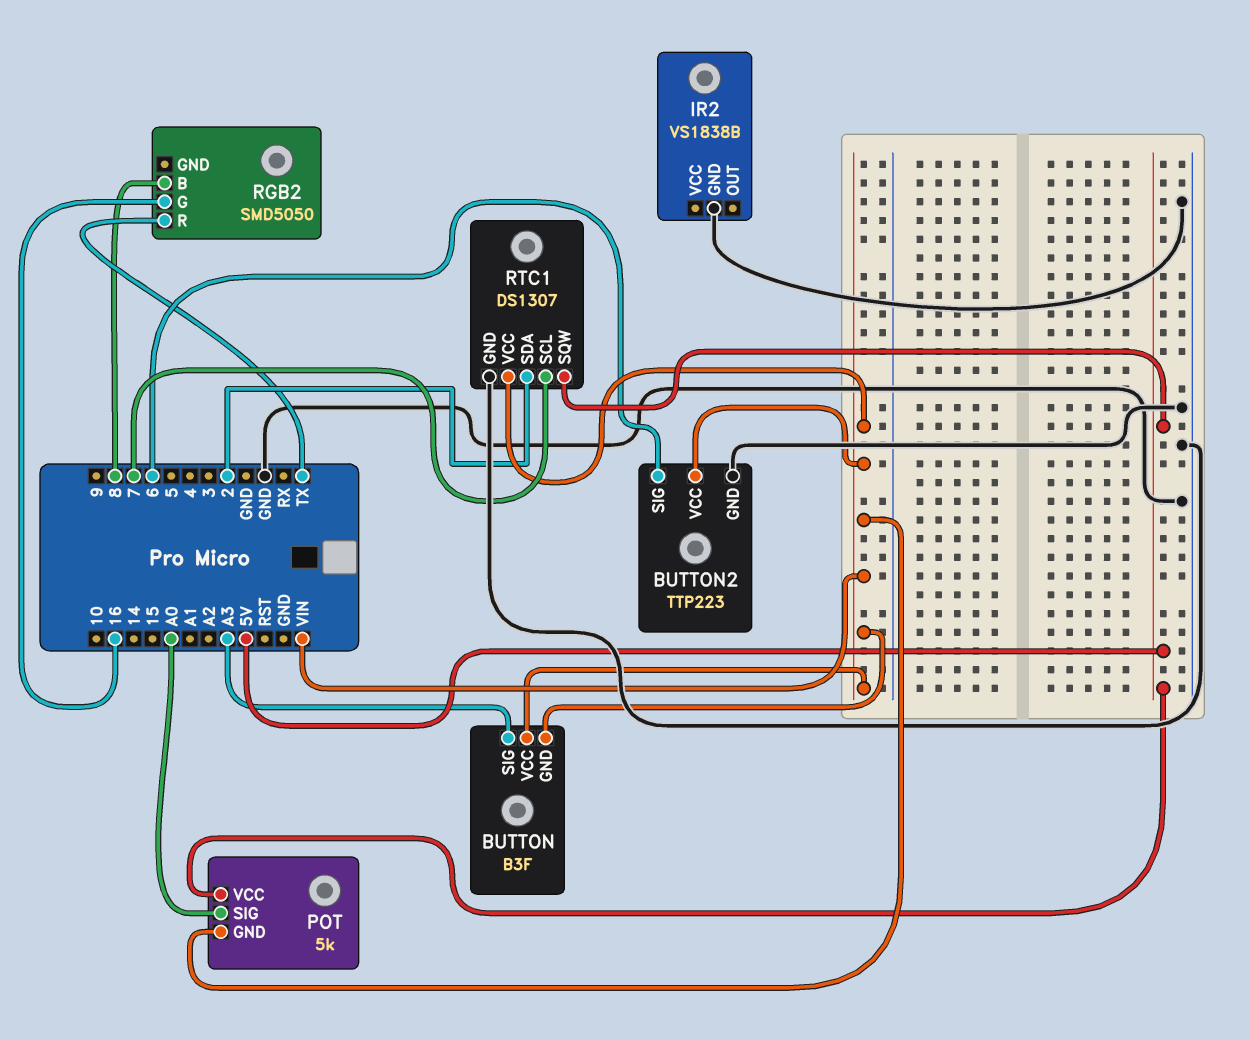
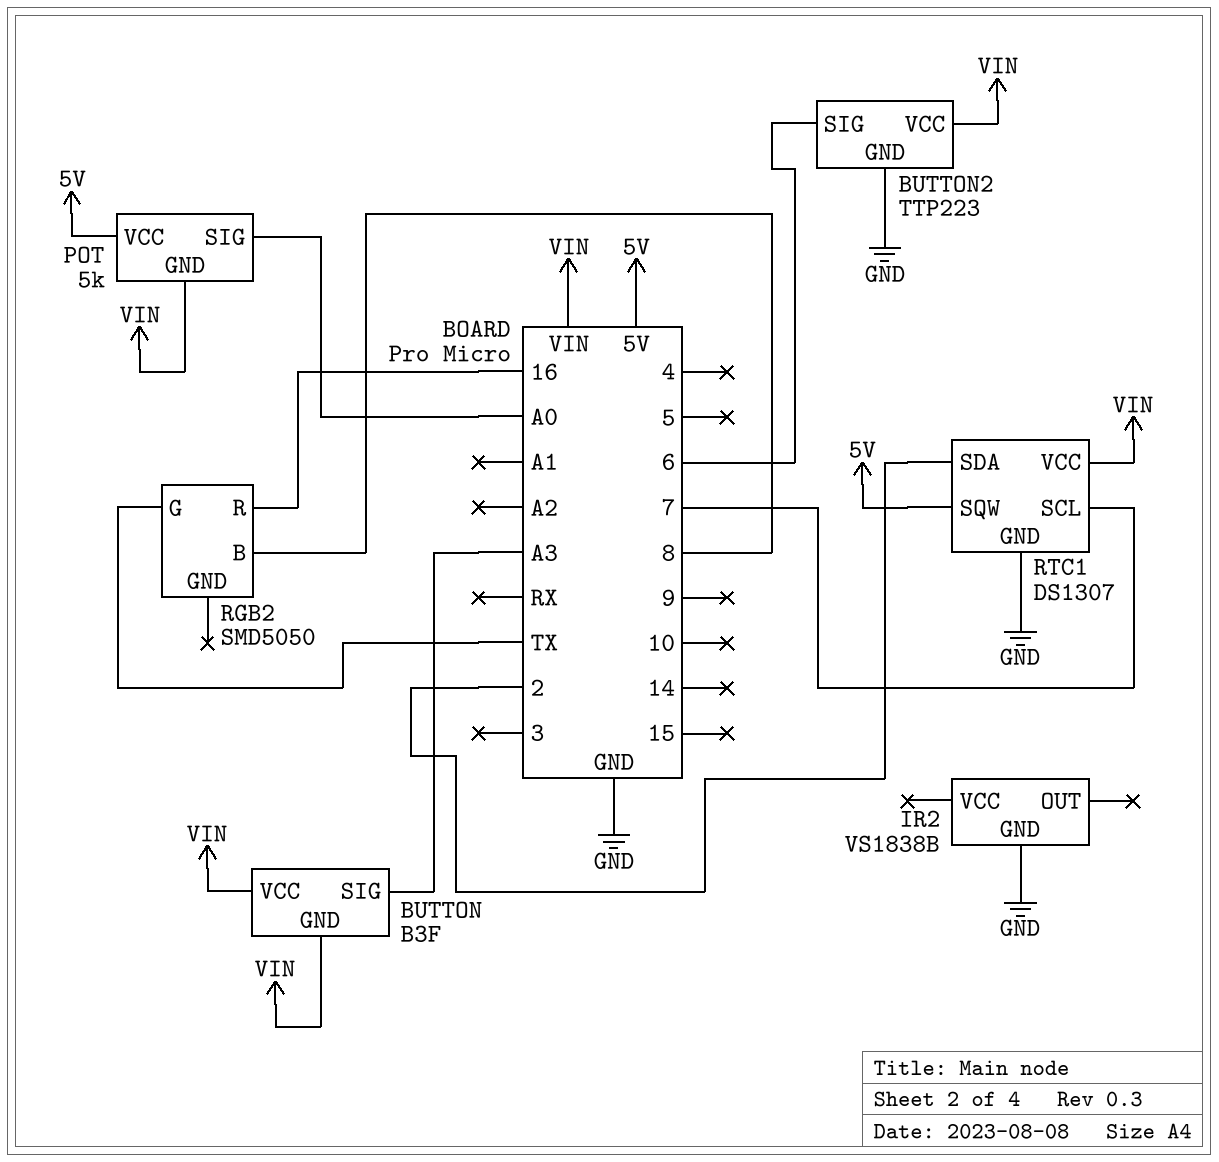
RGB2 pin G: 16 -> TX
RGB2 pin R: TX -> 16

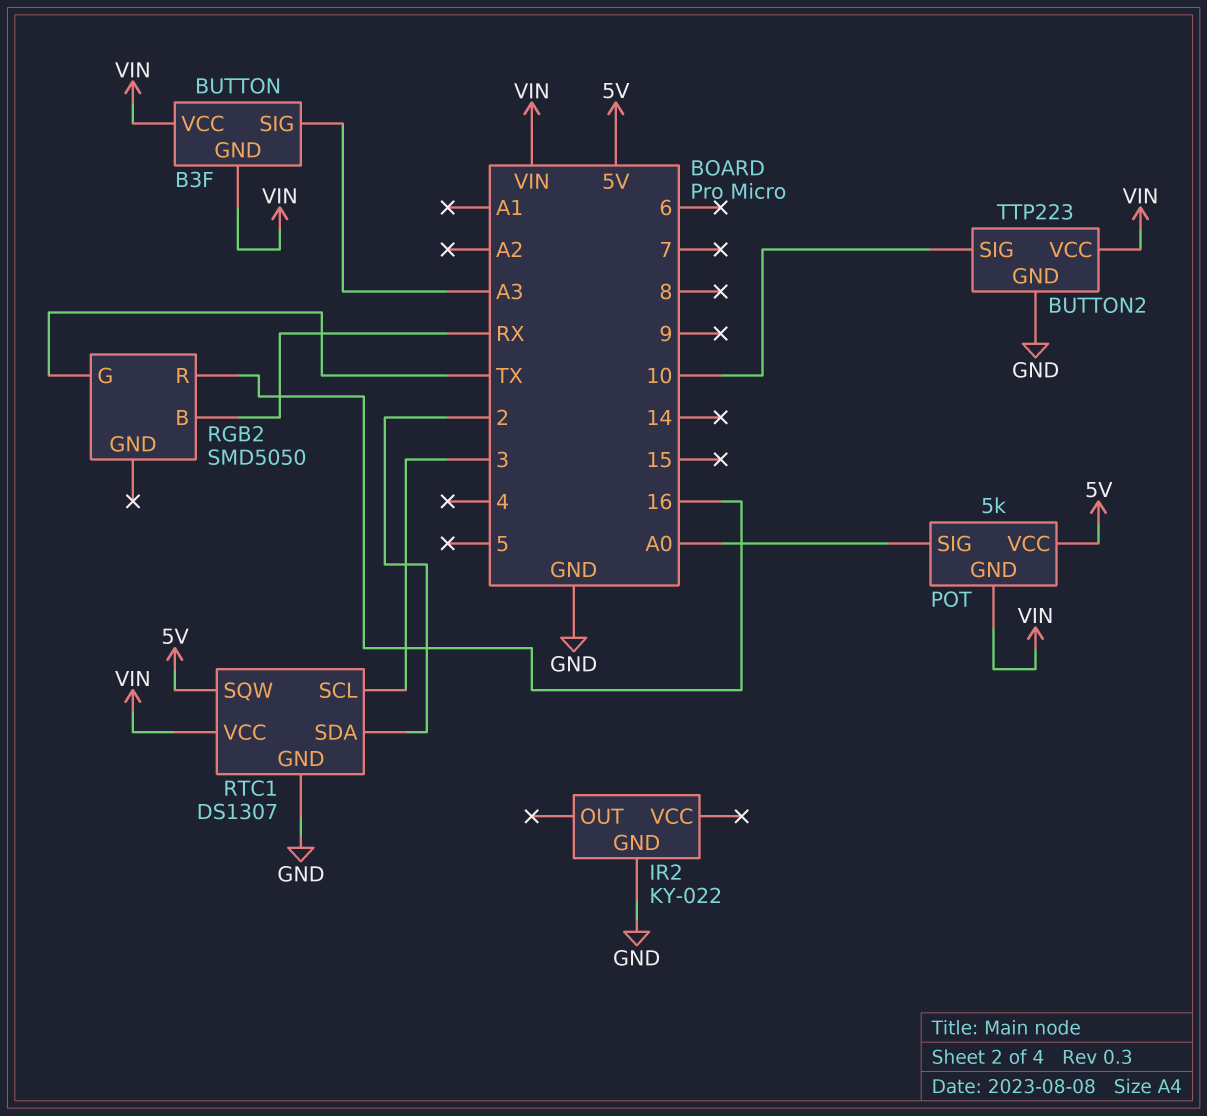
BUTTON2 pin SIG: 6 -> 10
IR2: VS1838B -> KY-022
RGB2 pin B: 8 -> RX
RTC1 pin SCL: 7 -> 3

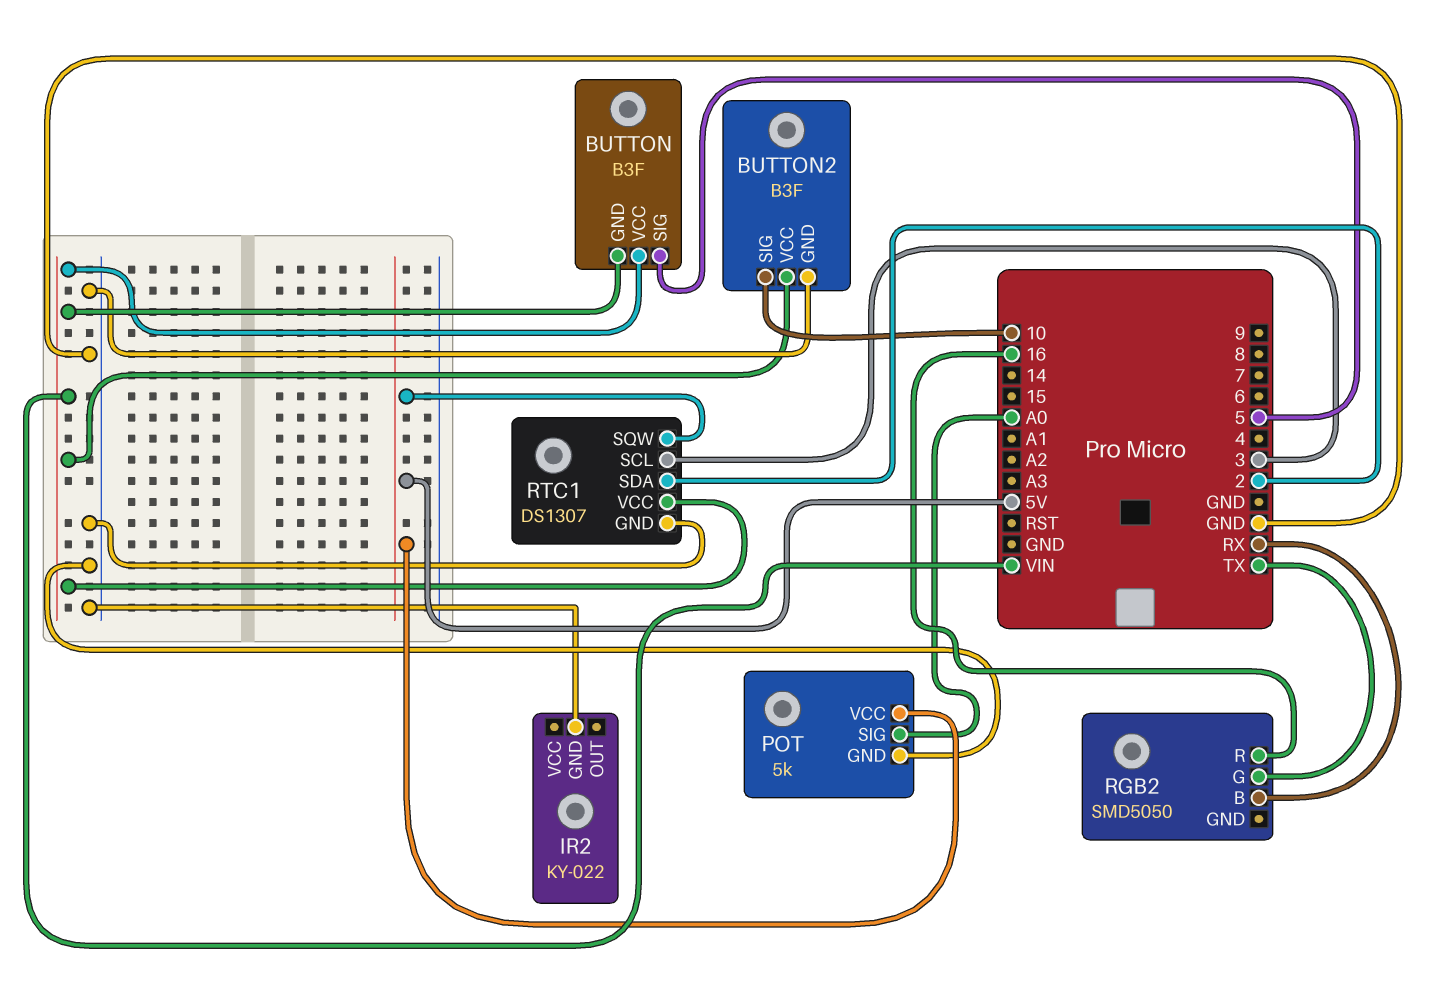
BUTTON pin SIG: A3 -> 5
BUTTON2: TTP223 -> B3F
POT pin GND: VIN -> GND

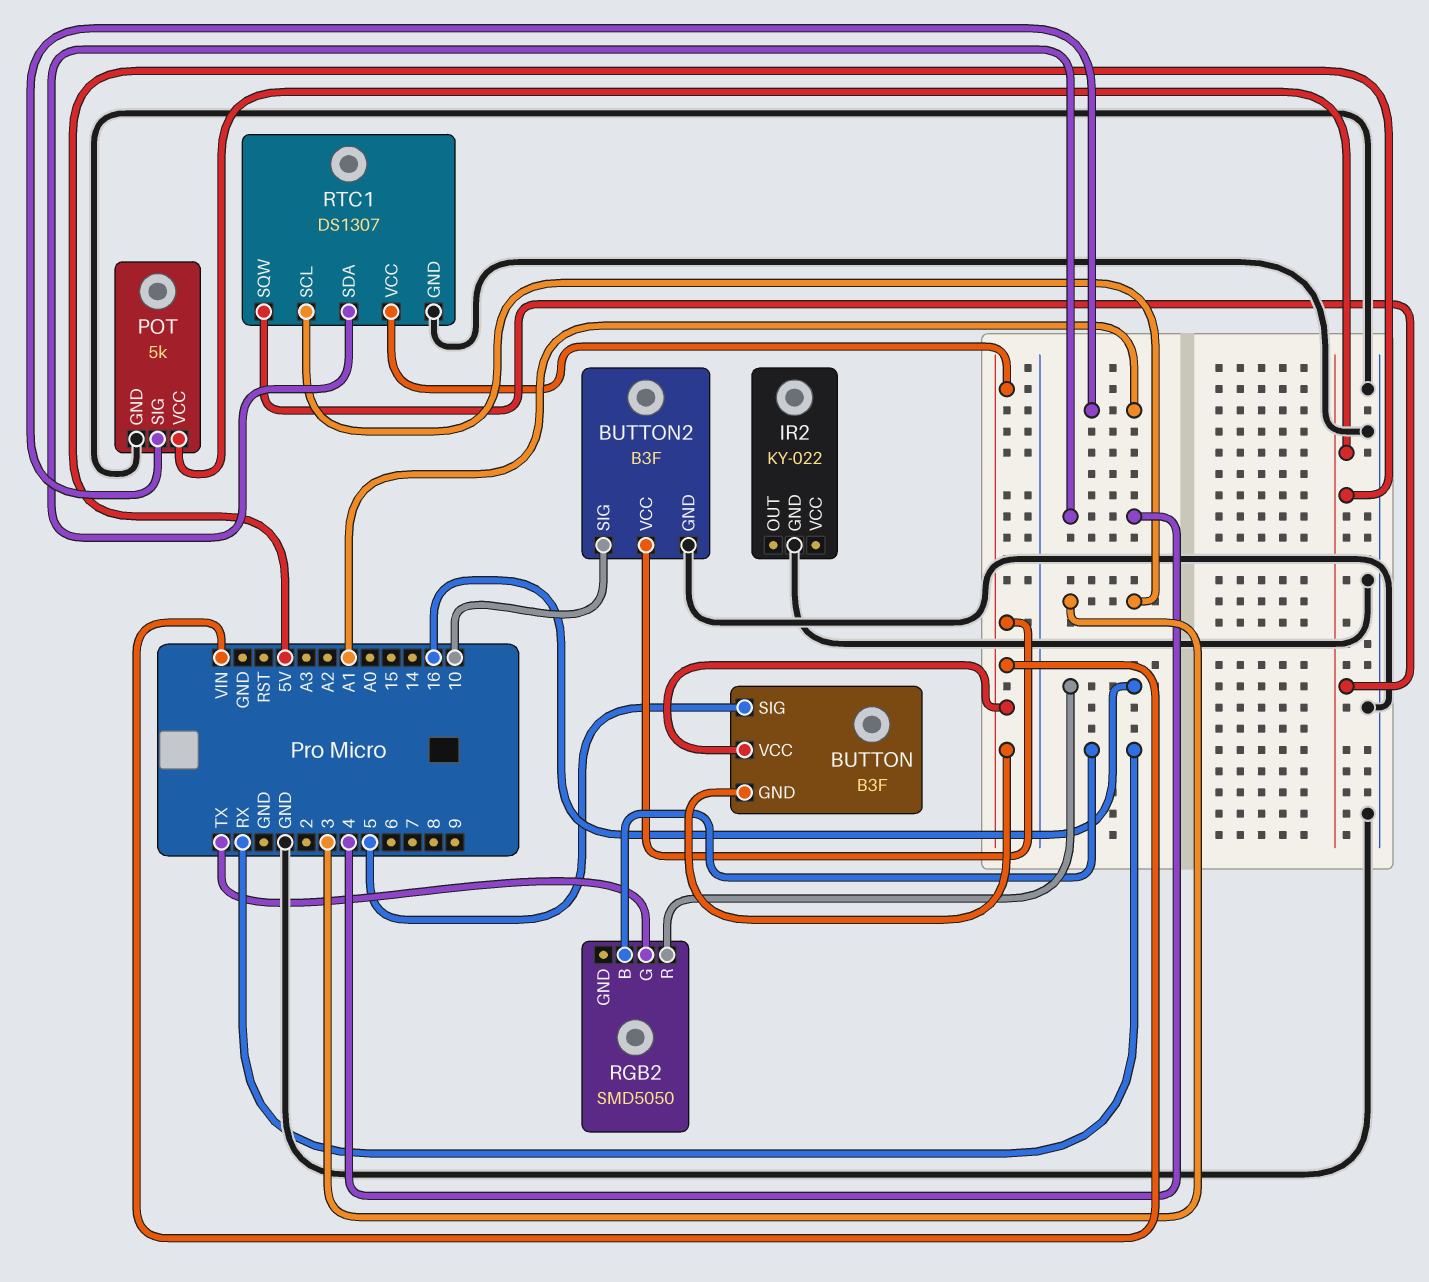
POT pin SIG: A0 -> A1
RTC1 pin SDA: 2 -> 4

